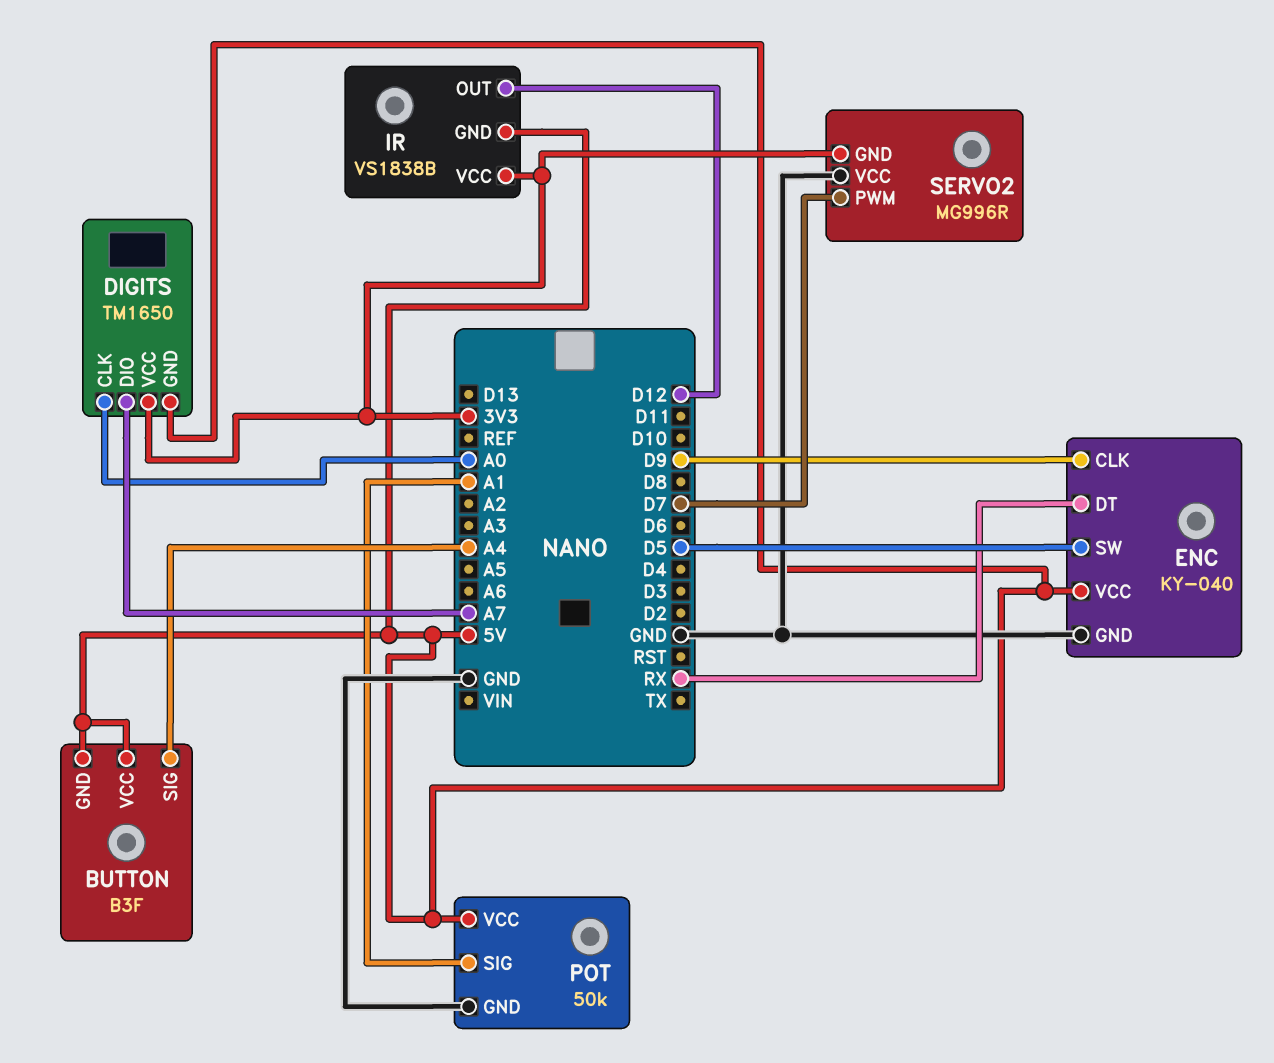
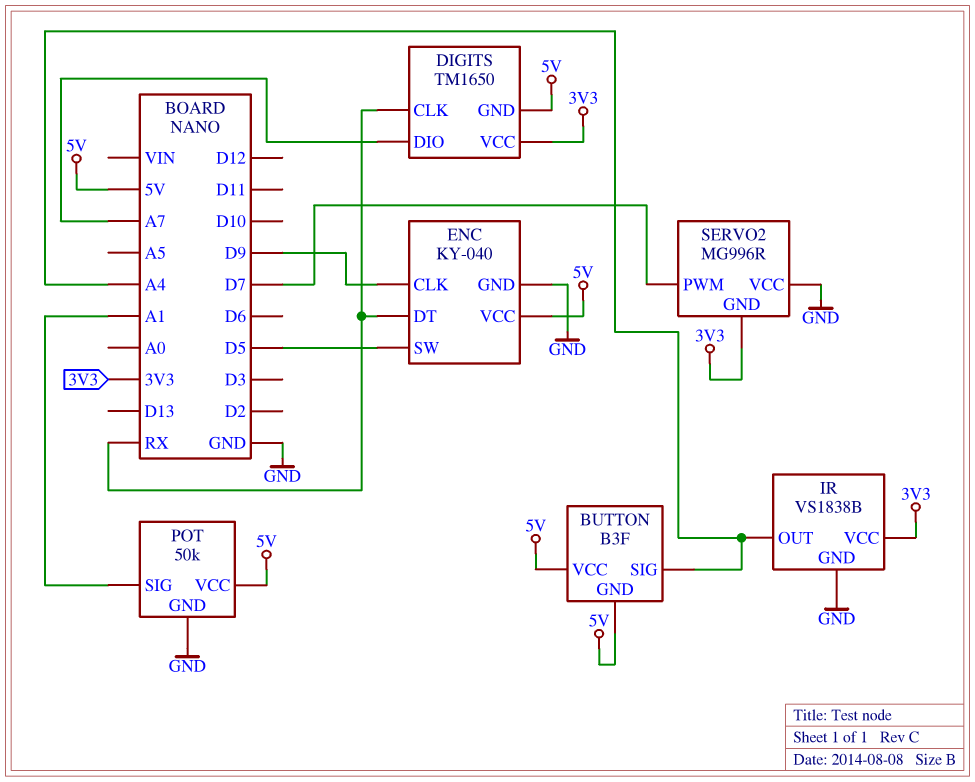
DIGITS pin CLK: A0 -> RX
IR pin GND: 5V -> GND
IR pin OUT: D12 -> A4

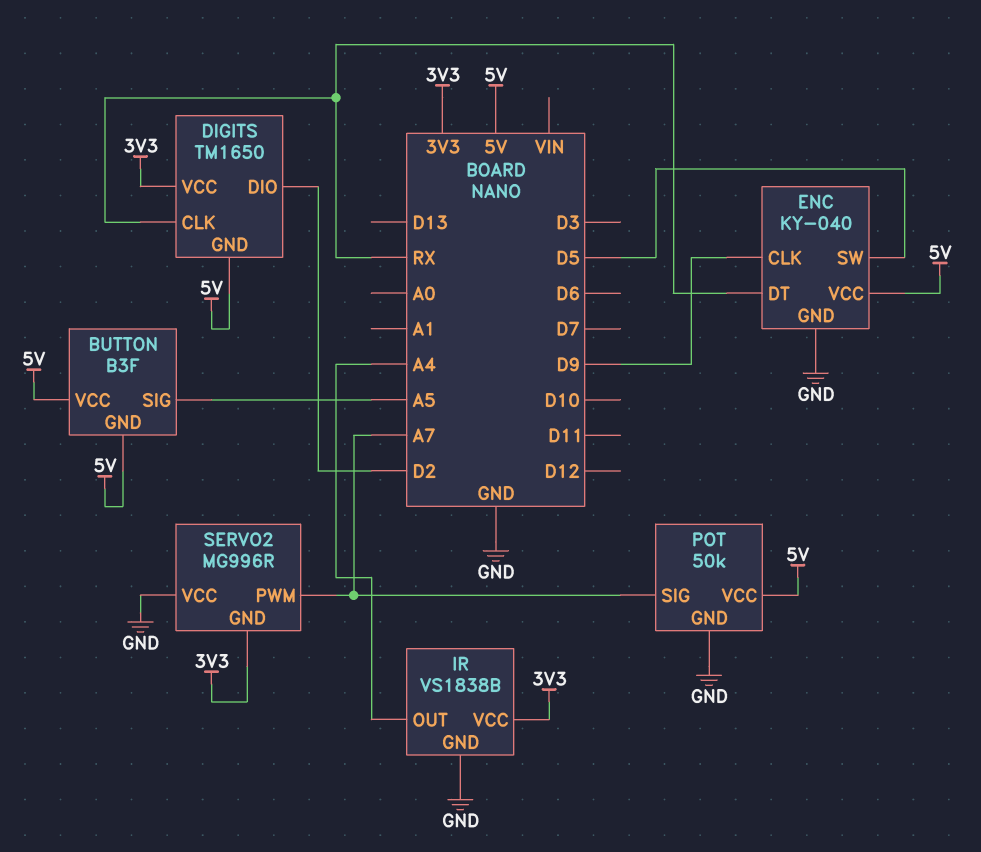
BUTTON pin SIG: A4 -> A5
DIGITS pin DIO: A7 -> D2
POT pin SIG: A1 -> A7
SERVO2 pin PWM: D7 -> A7

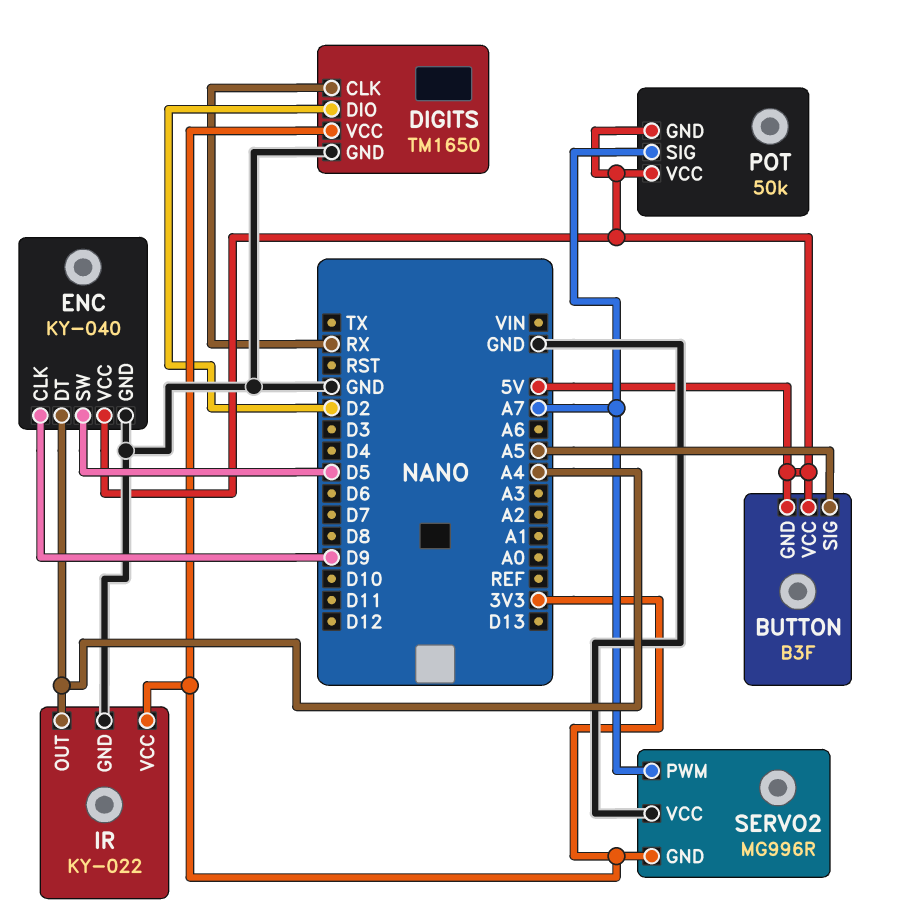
DIGITS pin GND: 5V -> GND
ENC pin DT: RX -> A4
IR: VS1838B -> KY-022
POT pin GND: GND -> 5V

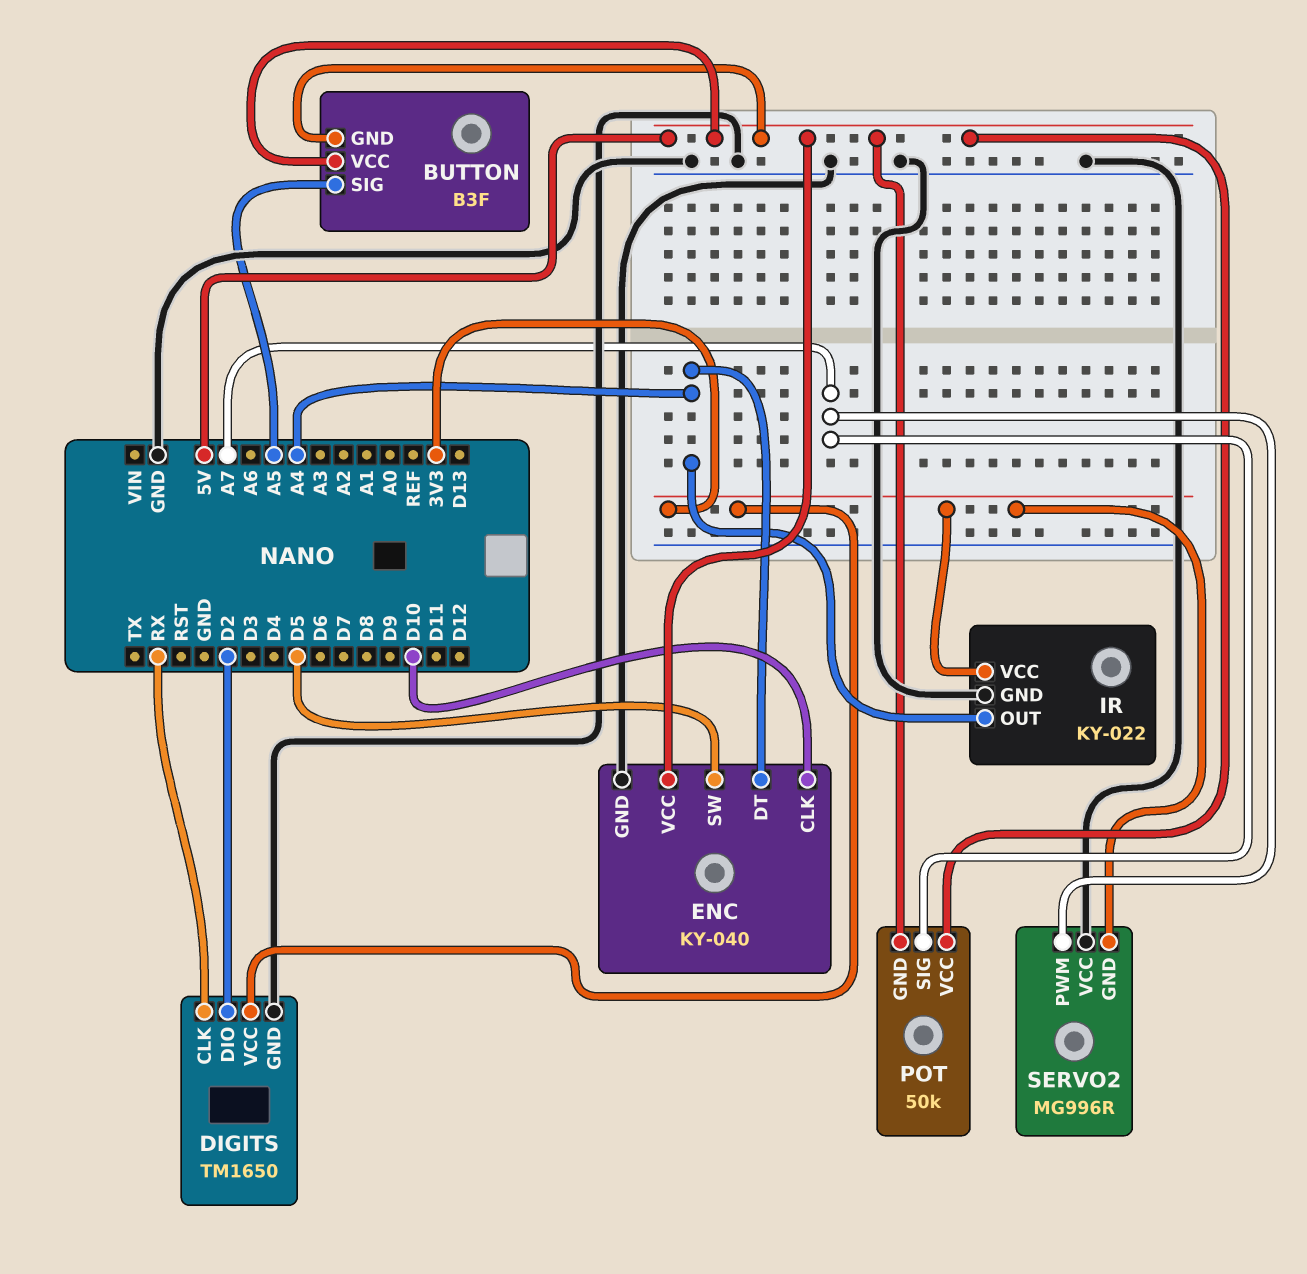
ENC pin CLK: D9 -> D10

